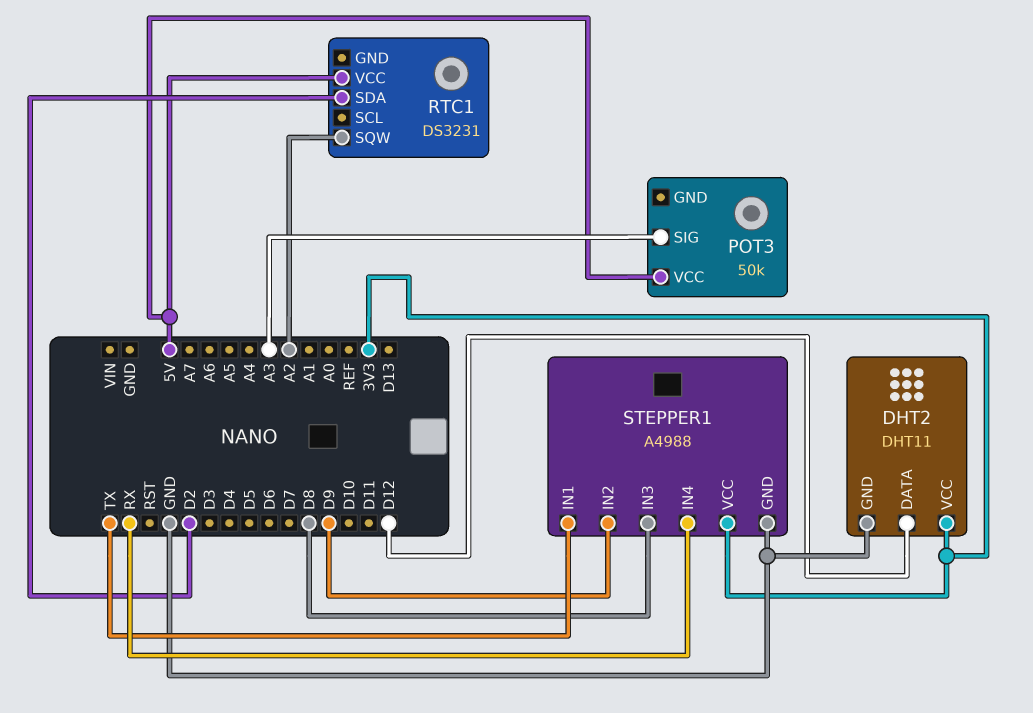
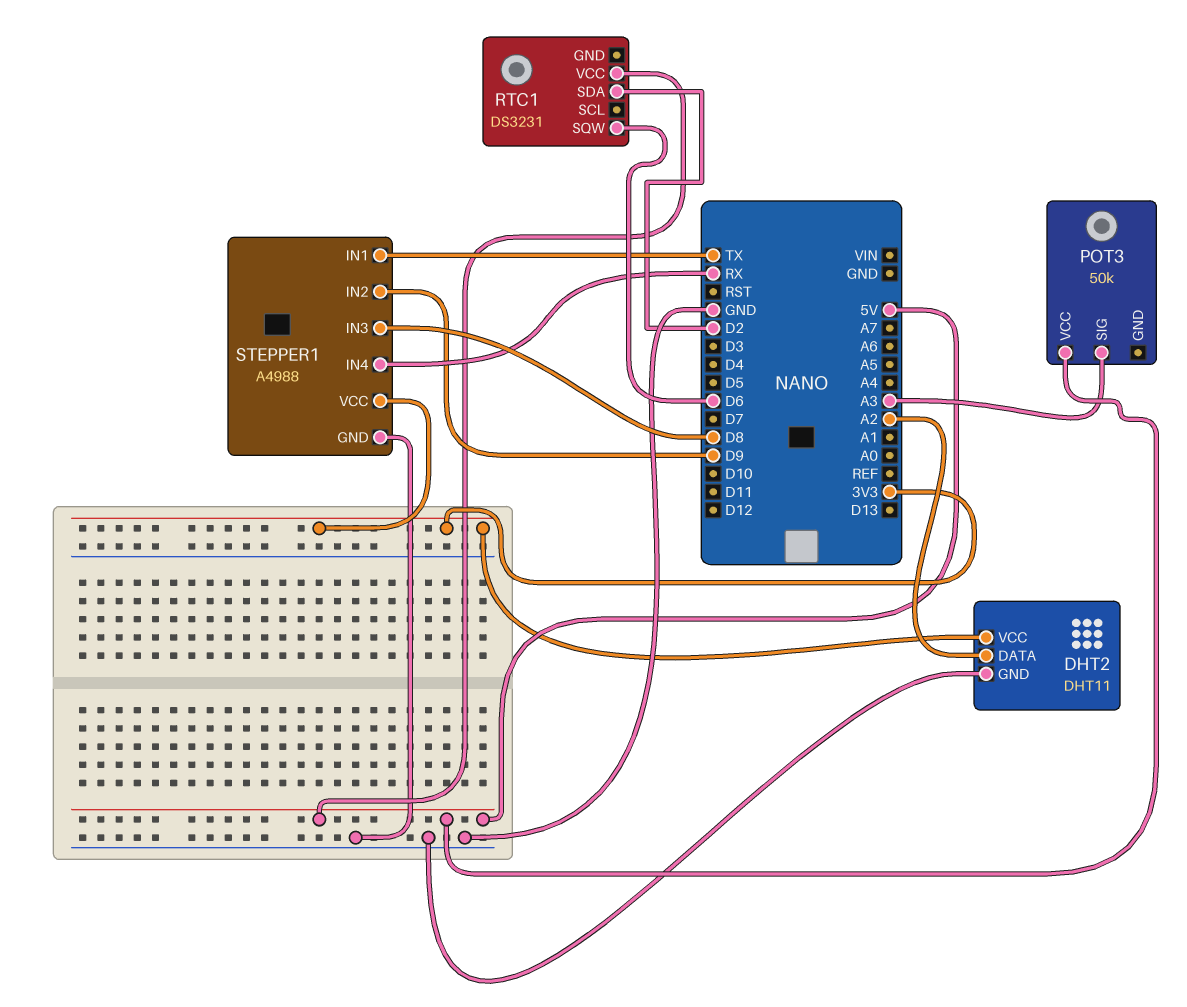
DHT2 pin DATA: D12 -> A2
RTC1 pin SQW: A2 -> D6

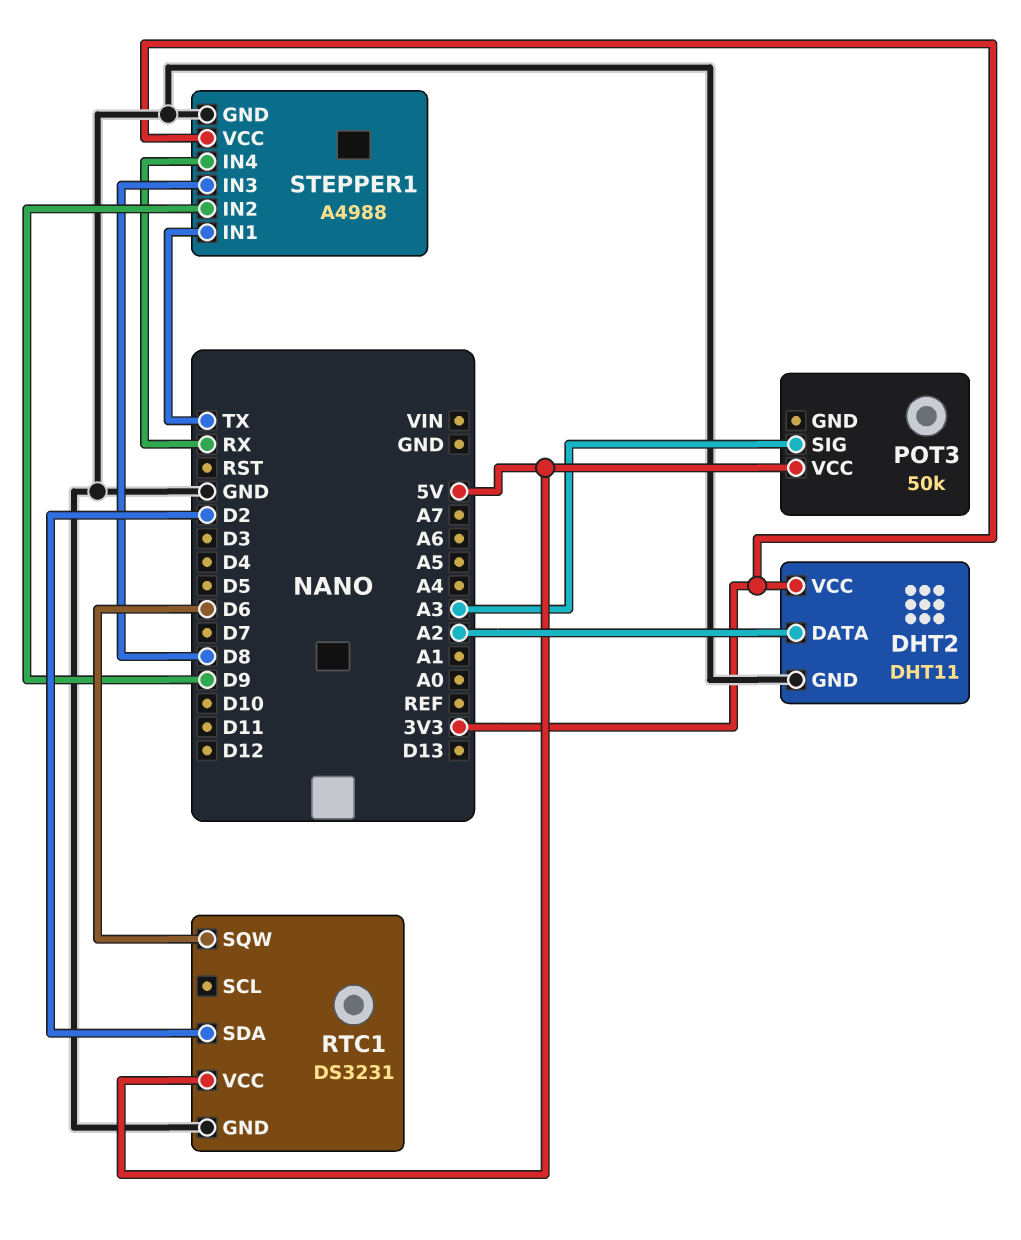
RTC1 pin GND: none -> GND

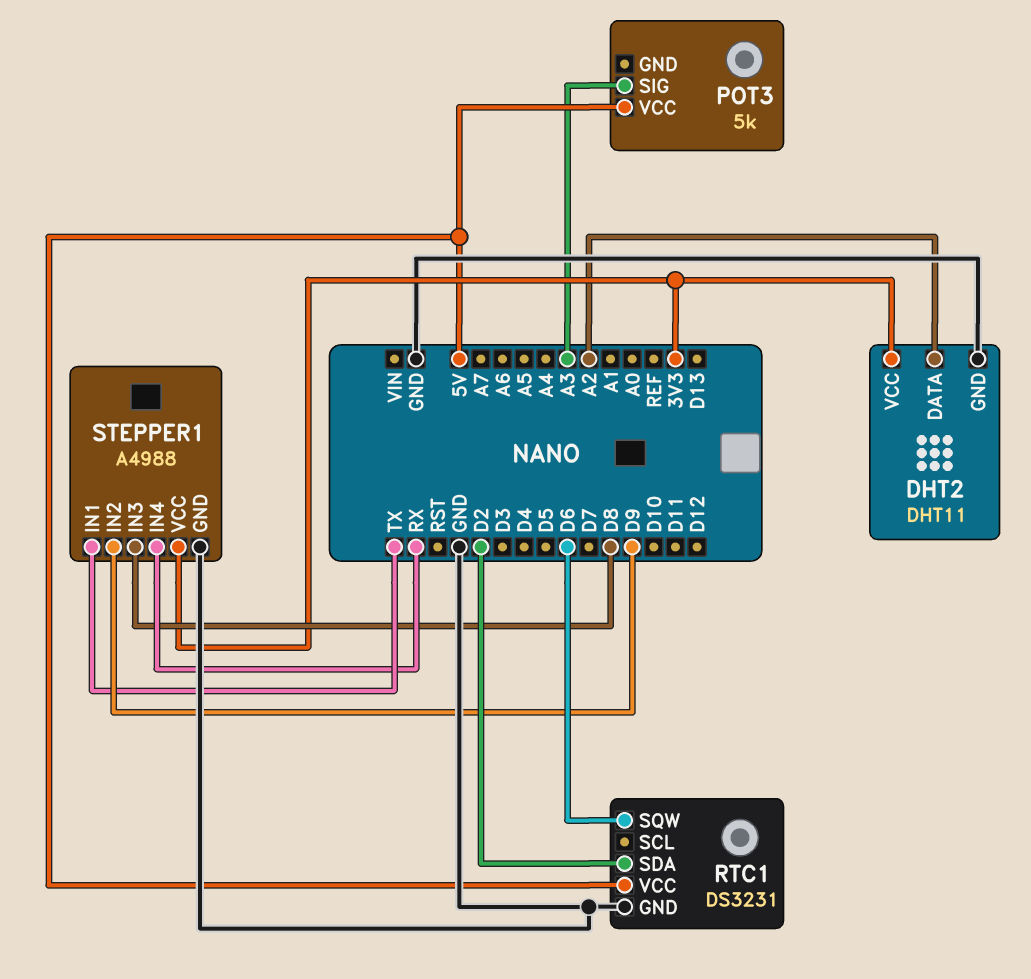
POT3: 50k -> 5k

